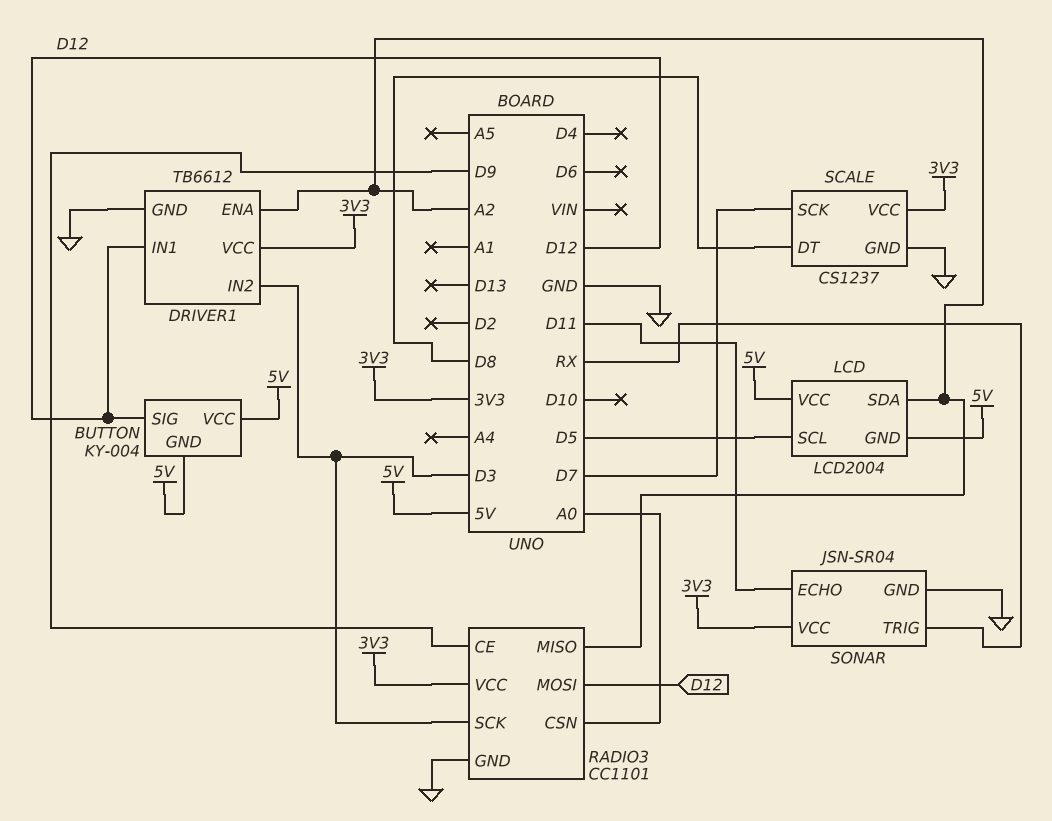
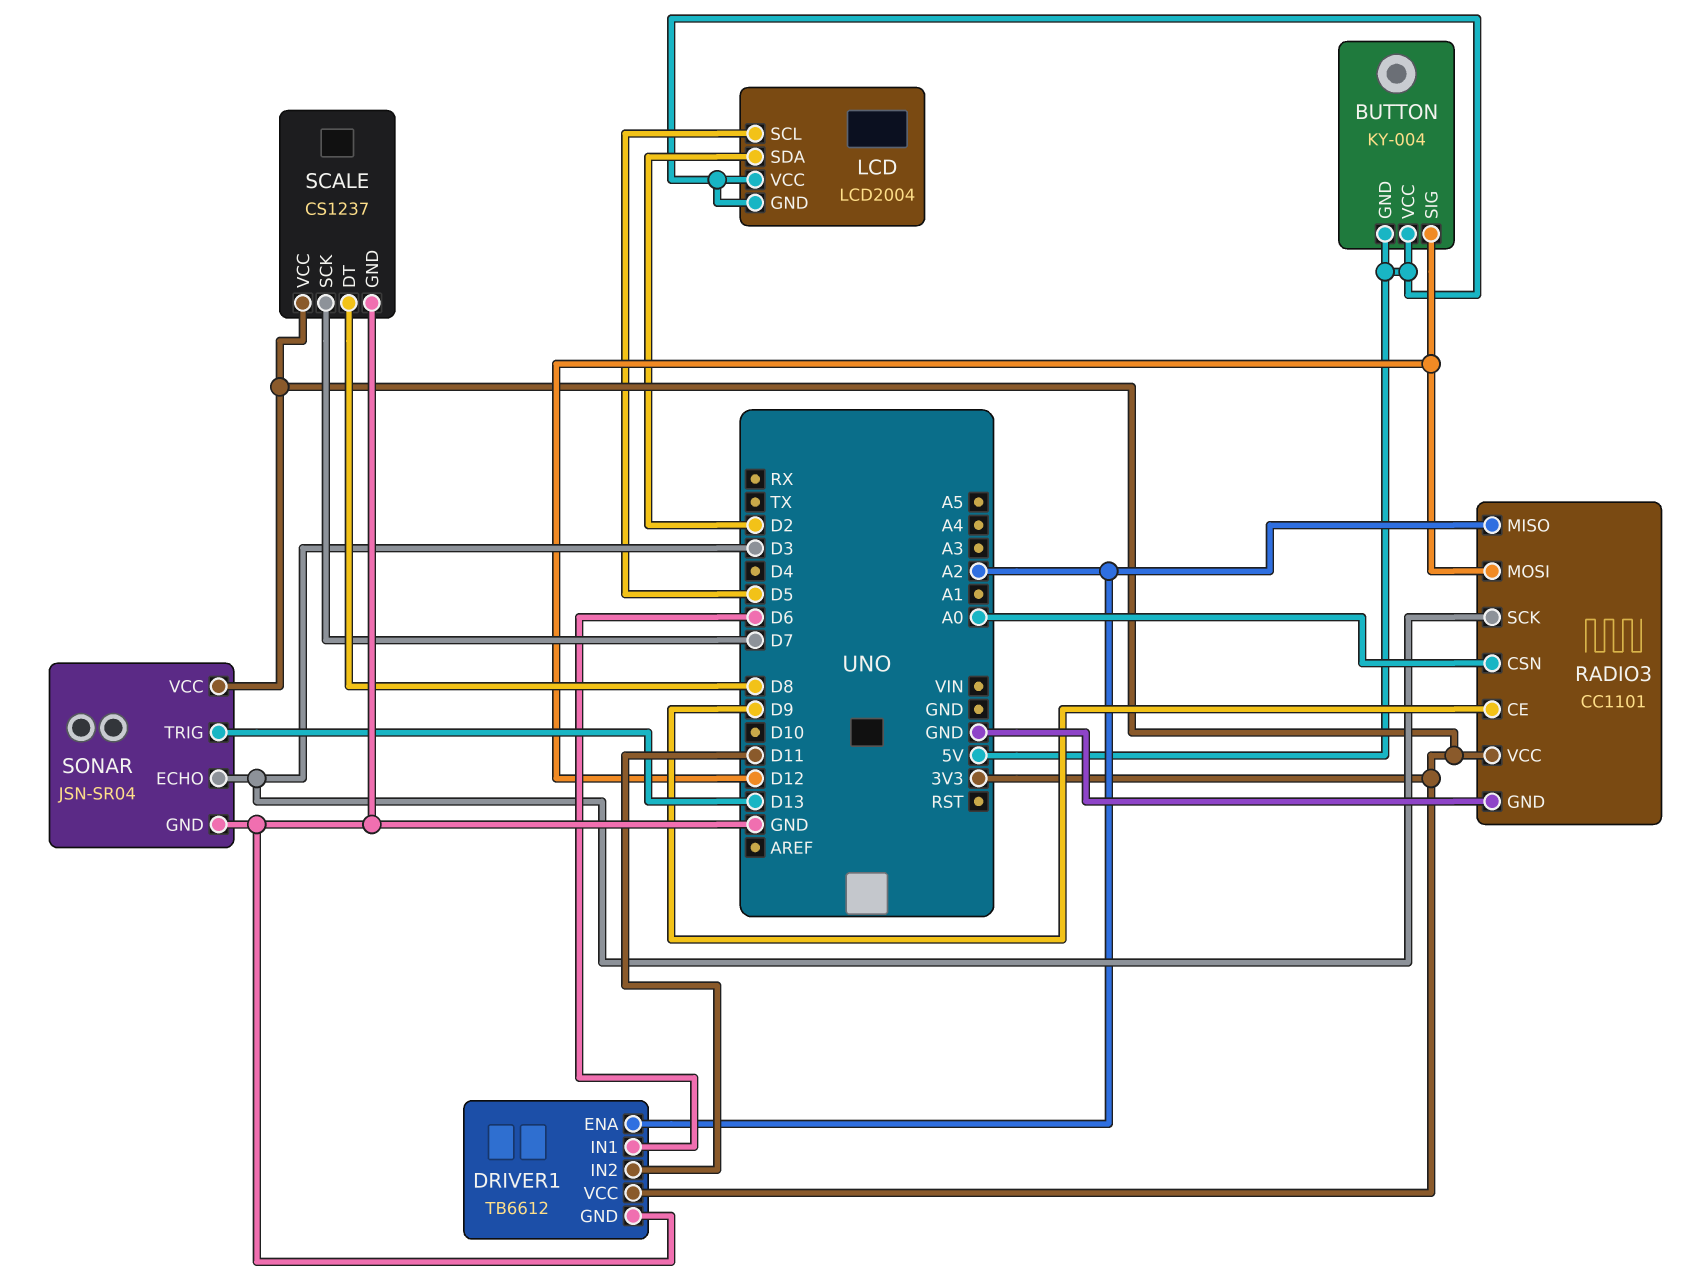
DRIVER1 pin IN1: D12 -> D6
DRIVER1 pin IN2: D3 -> D11
LCD pin SDA: A2 -> D2
SONAR pin ECHO: D11 -> D3
SONAR pin TRIG: RX -> D13

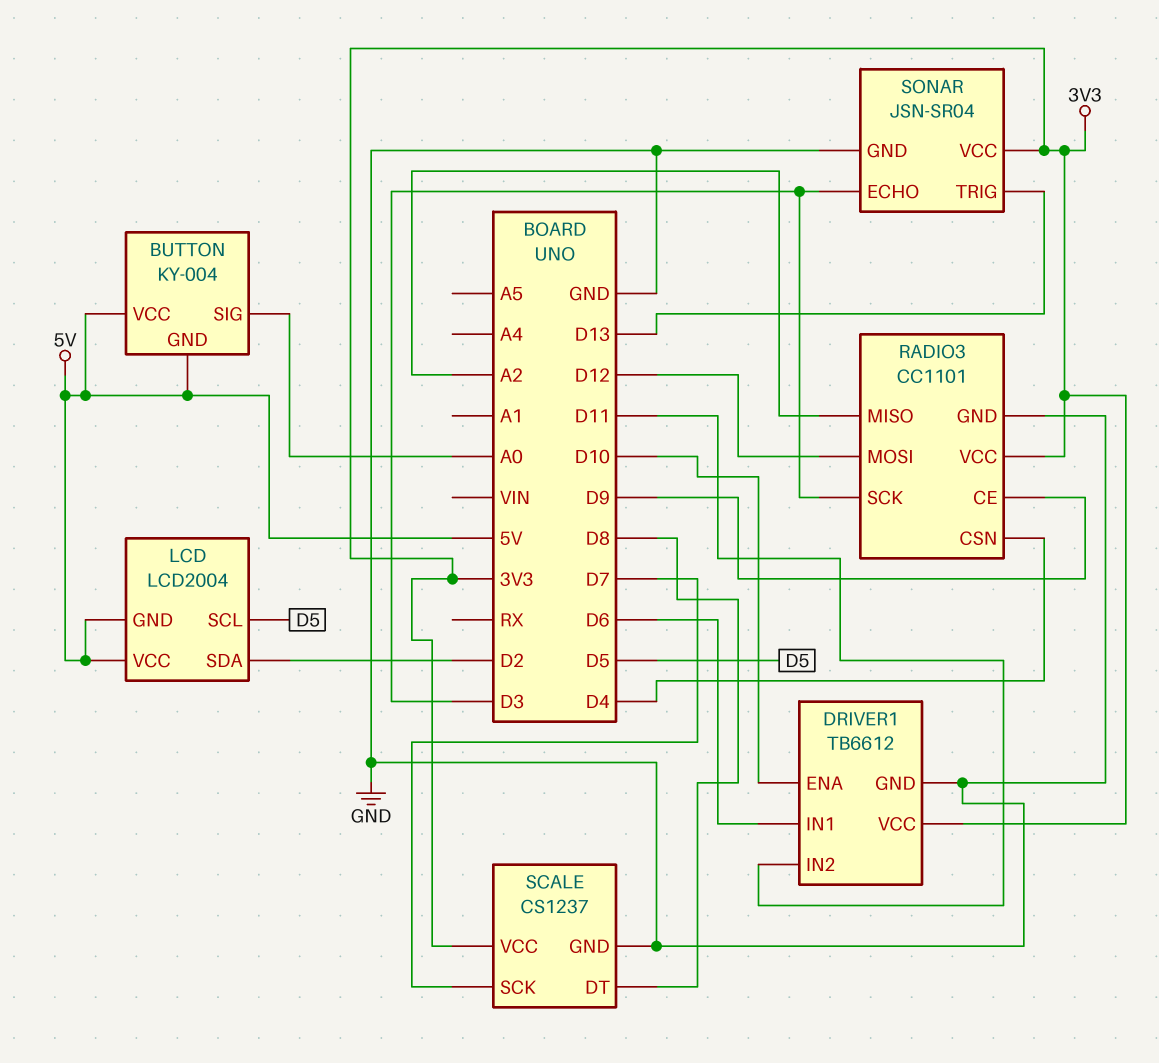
BUTTON pin SIG: D12 -> A0
DRIVER1 pin ENA: A2 -> D10
RADIO3 pin CSN: A0 -> D4

